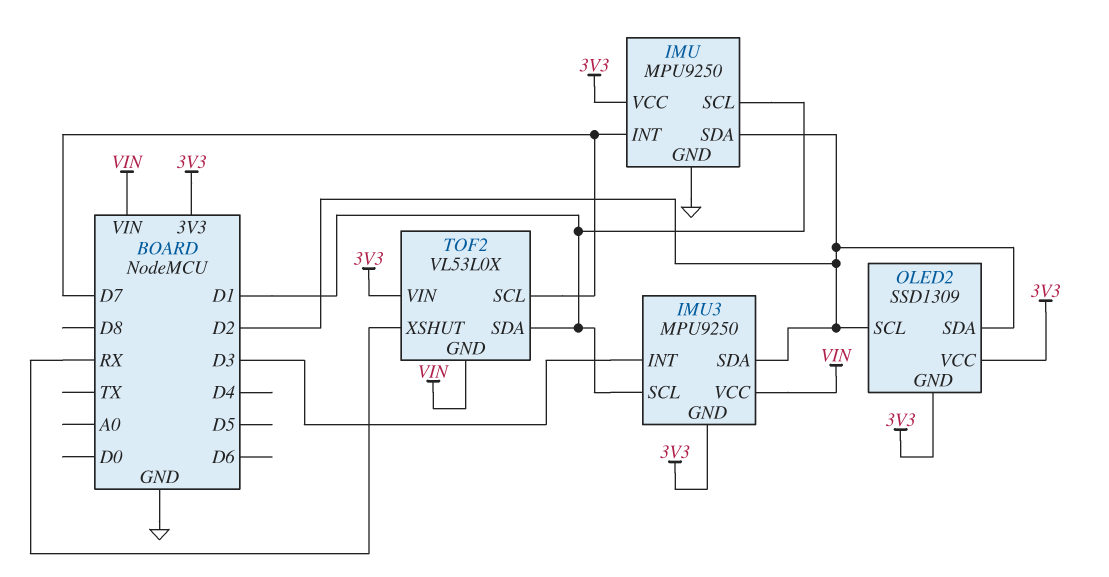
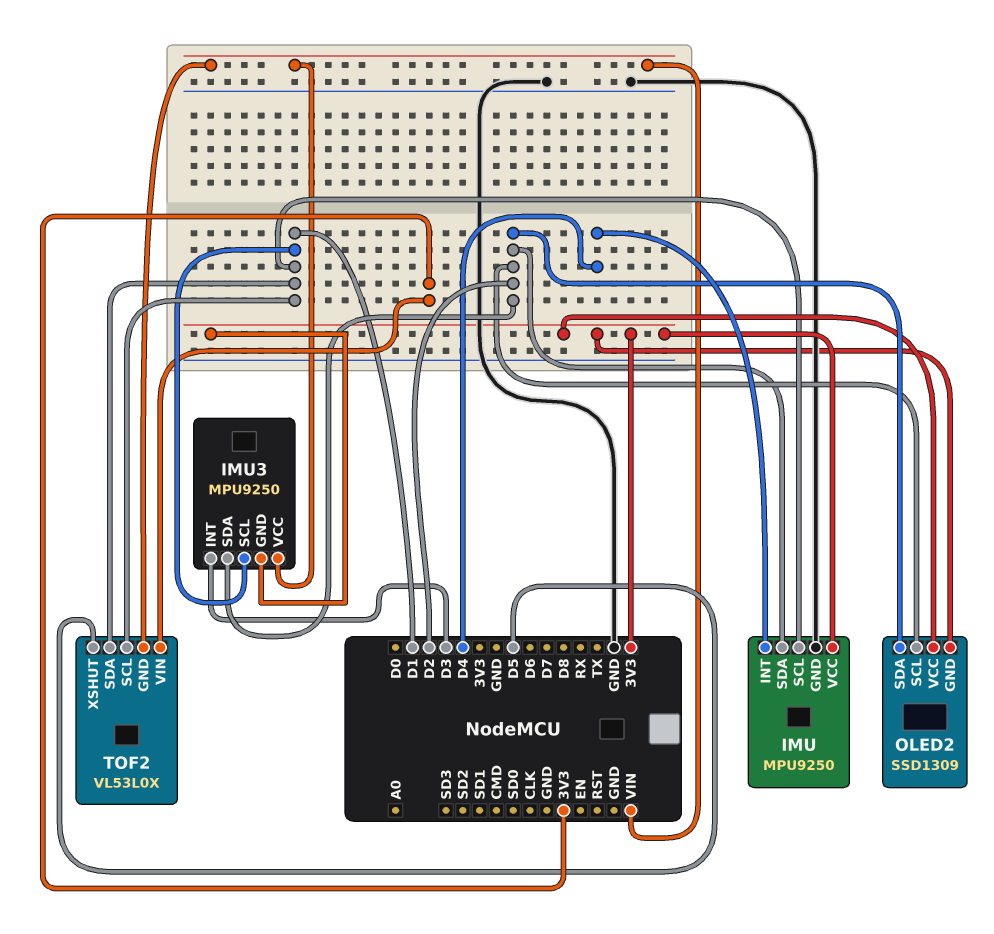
IMU pin INT: D7 -> D4
TOF2 pin SCL: D7 -> D1
TOF2 pin XSHUT: RX -> D5

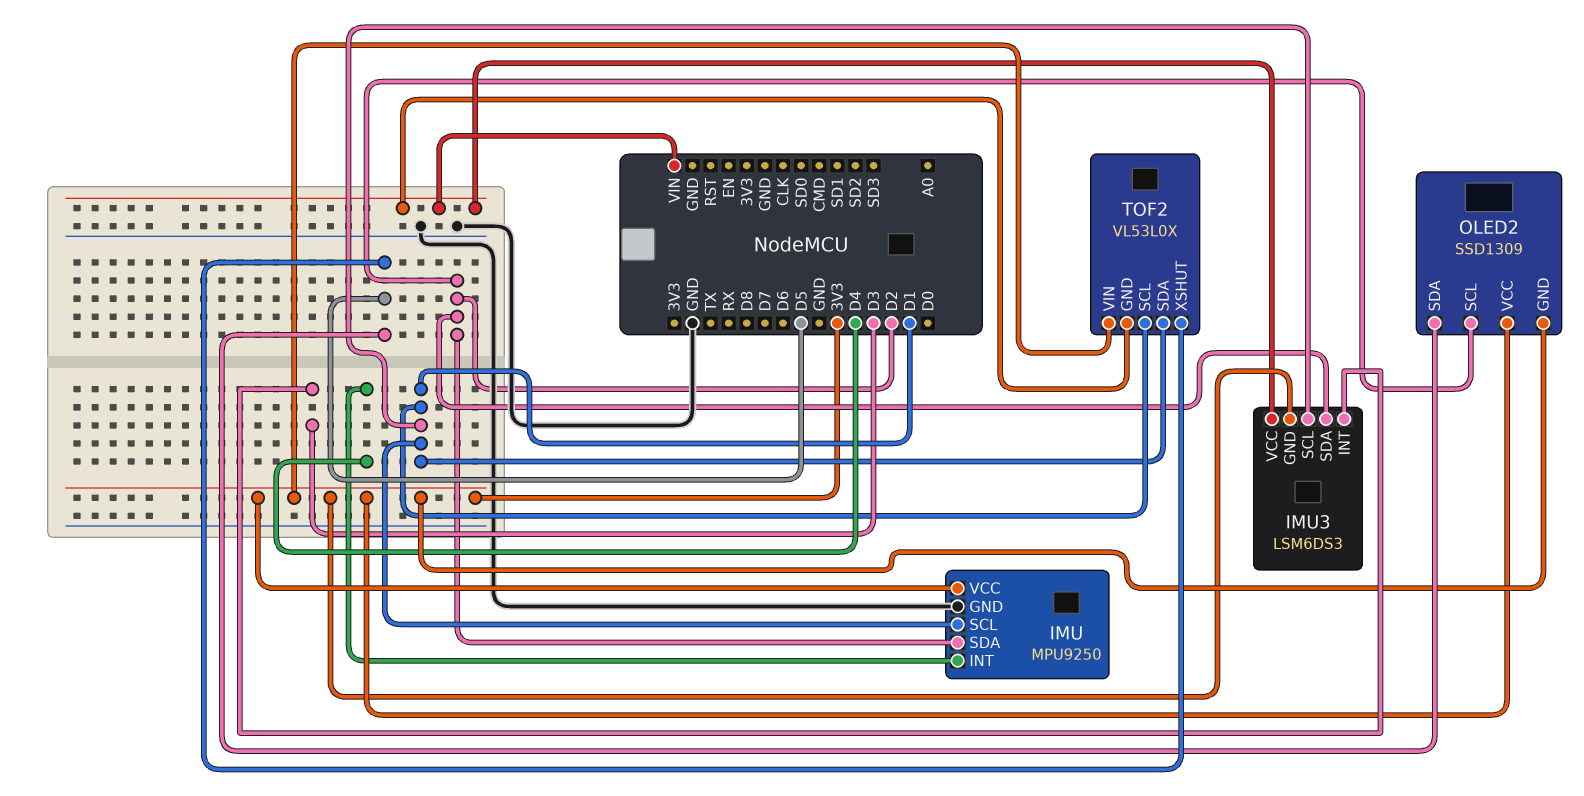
IMU3: MPU9250 -> LSM6DS3
OLED2 pin SDA: D2 -> D5

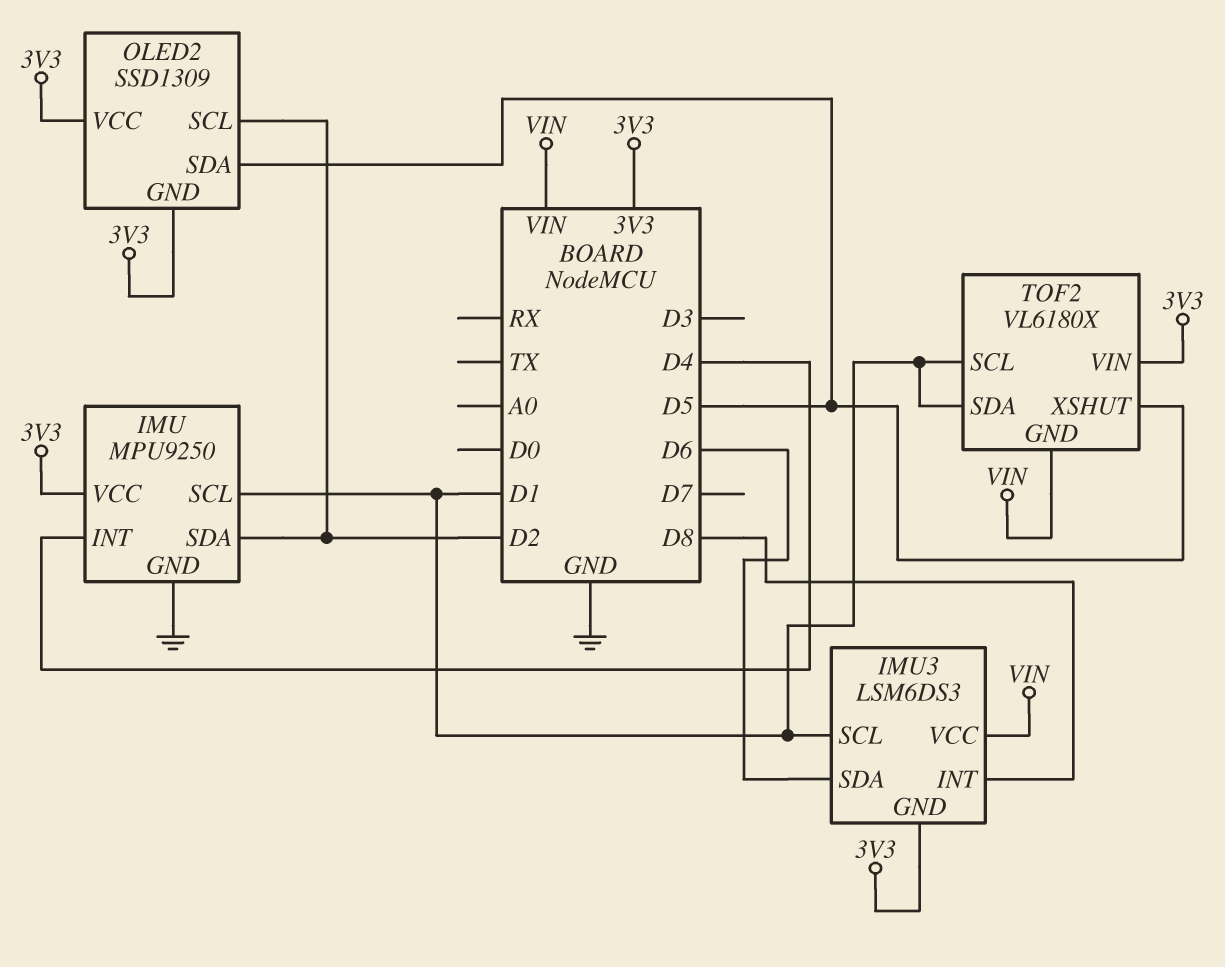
IMU3 pin INT: D3 -> D8
IMU3 pin SDA: D2 -> D6
TOF2: VL53L0X -> VL6180X

